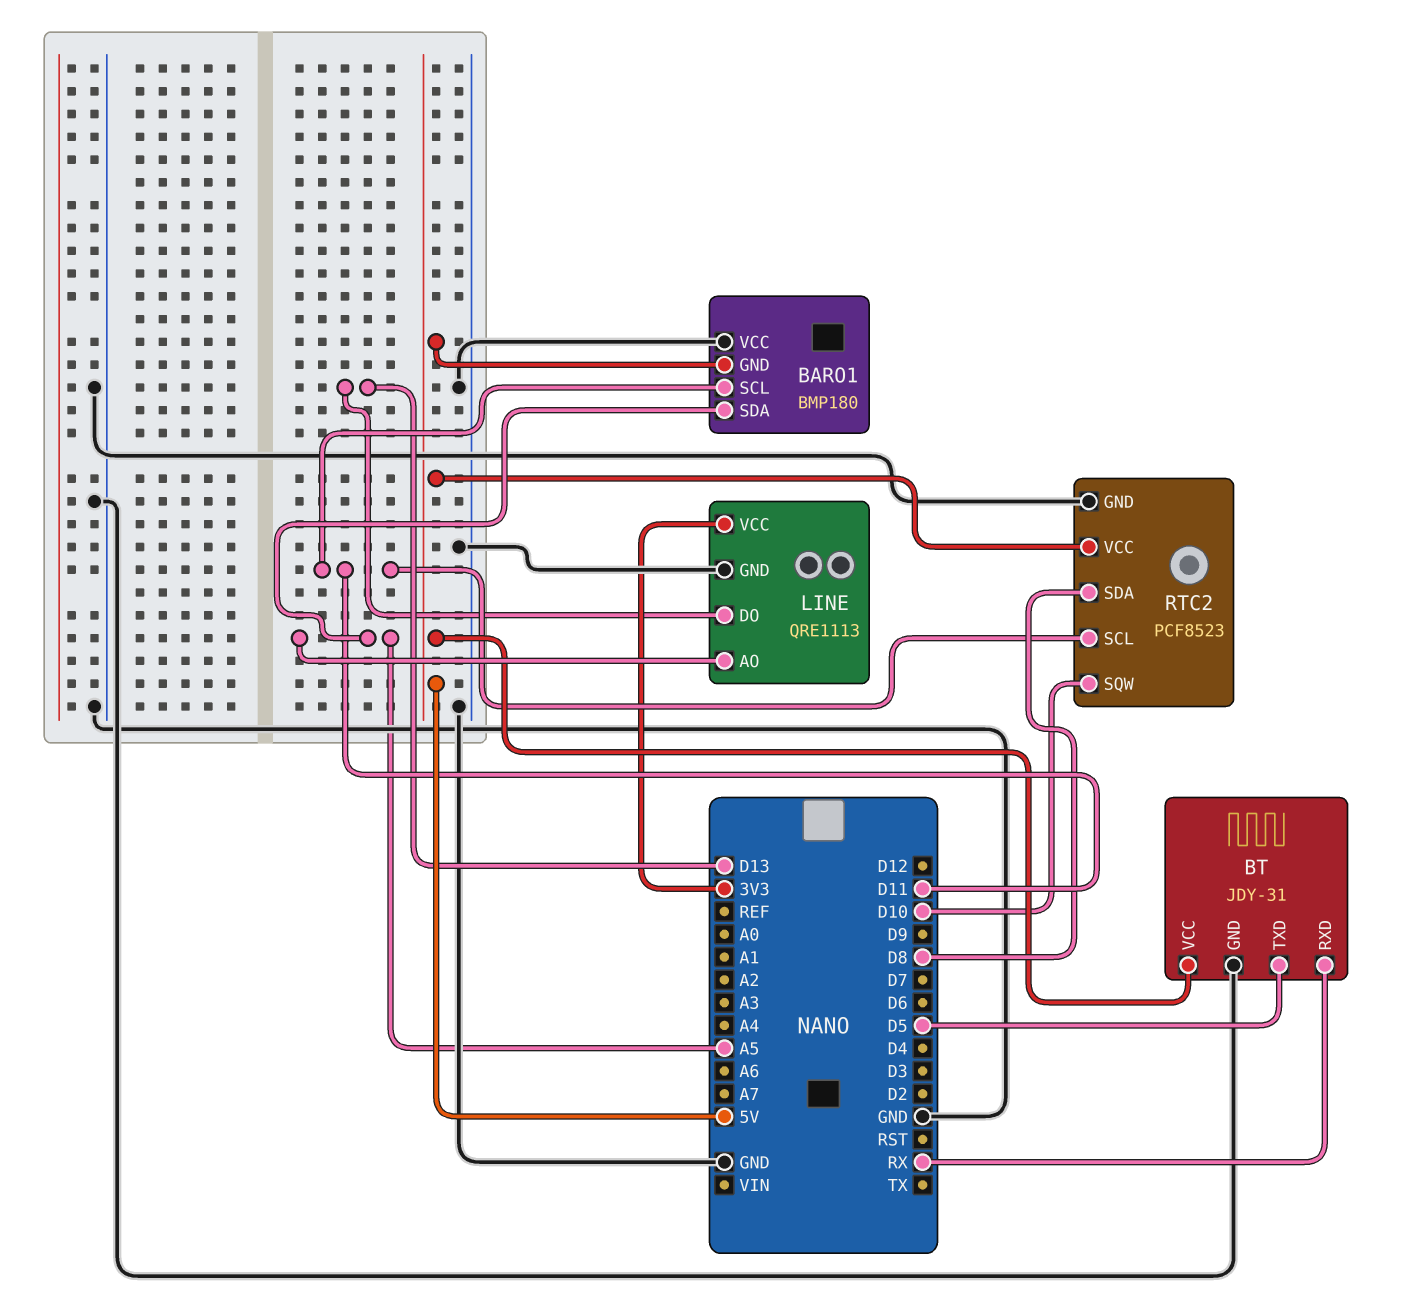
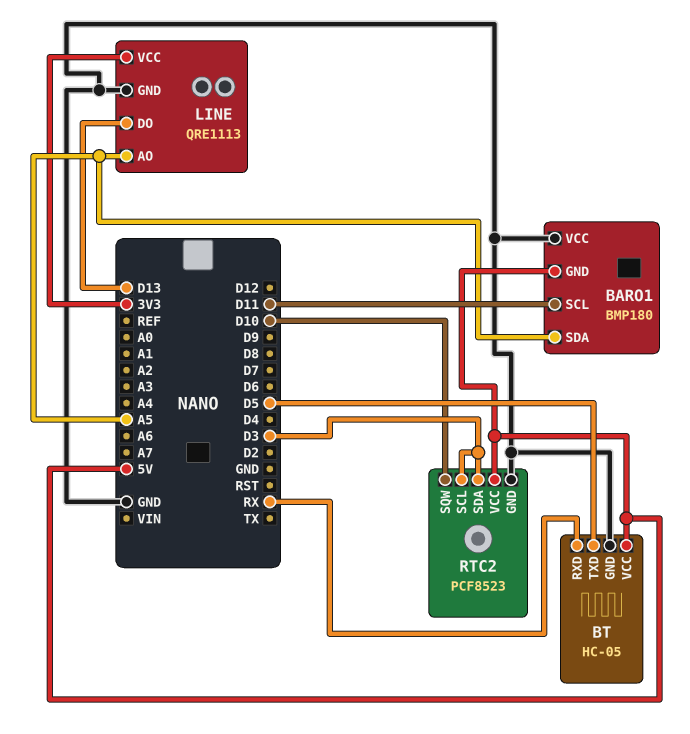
BT: JDY-31 -> HC-05
RTC2 pin SCL: D11 -> D3
RTC2 pin SDA: D8 -> D3

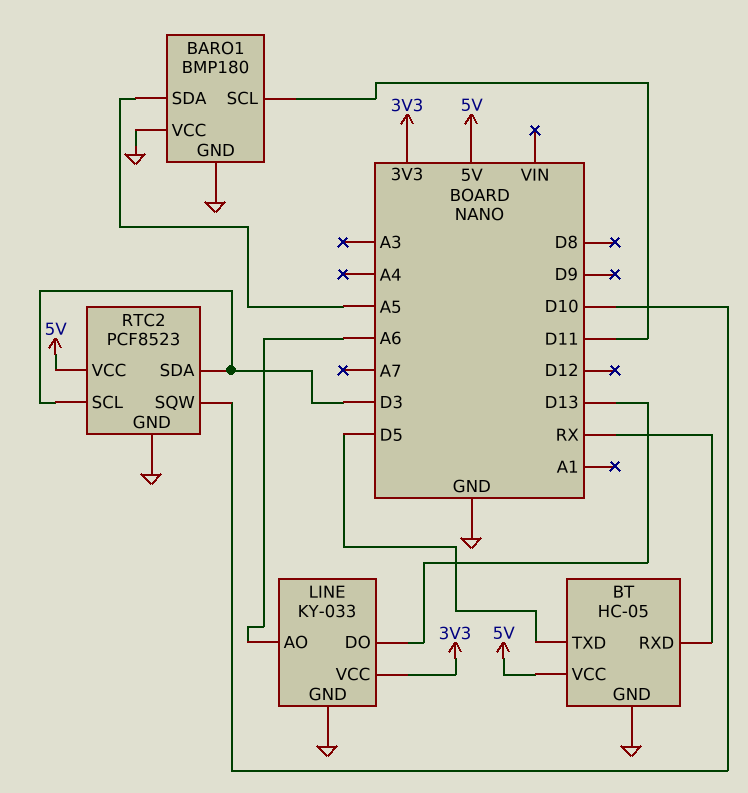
BARO1 pin GND: 5V -> GND
LINE: QRE1113 -> KY-033
LINE pin AO: A5 -> A6

